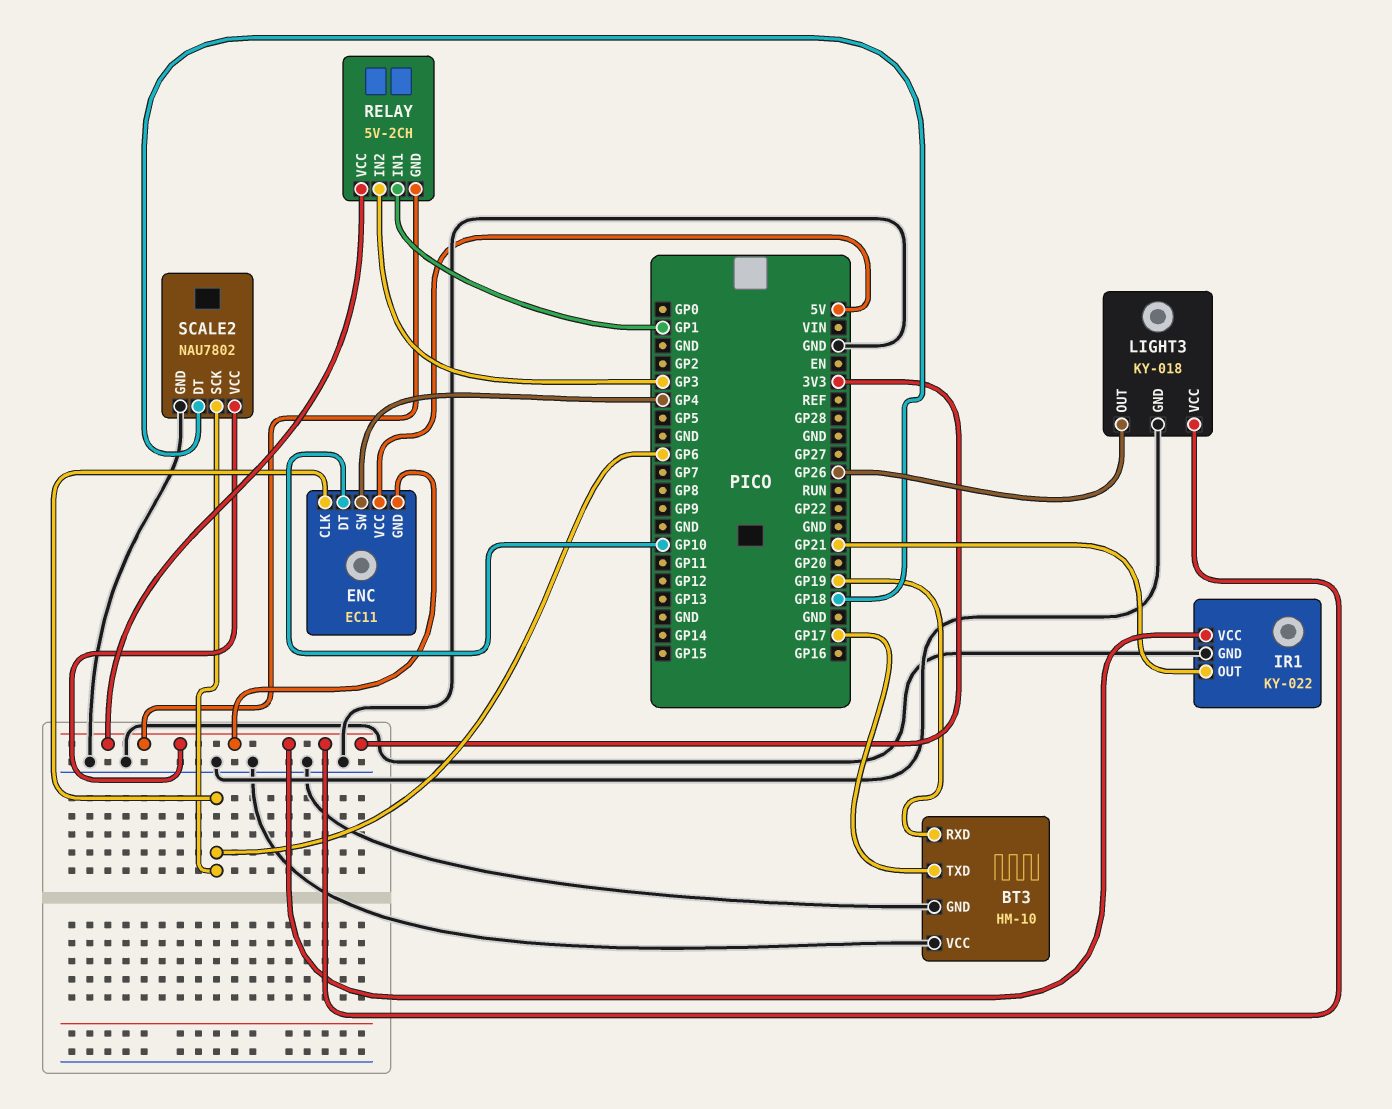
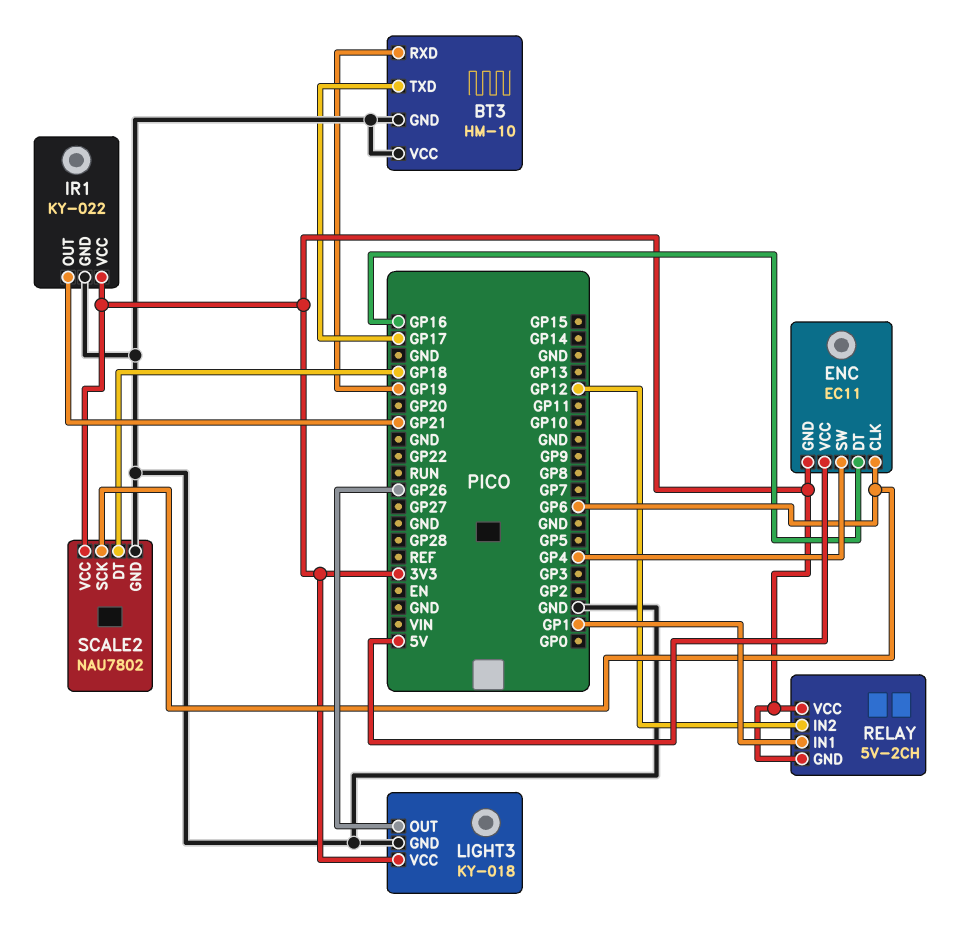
ENC pin DT: GP10 -> GP16
RELAY pin IN2: GP3 -> GP12

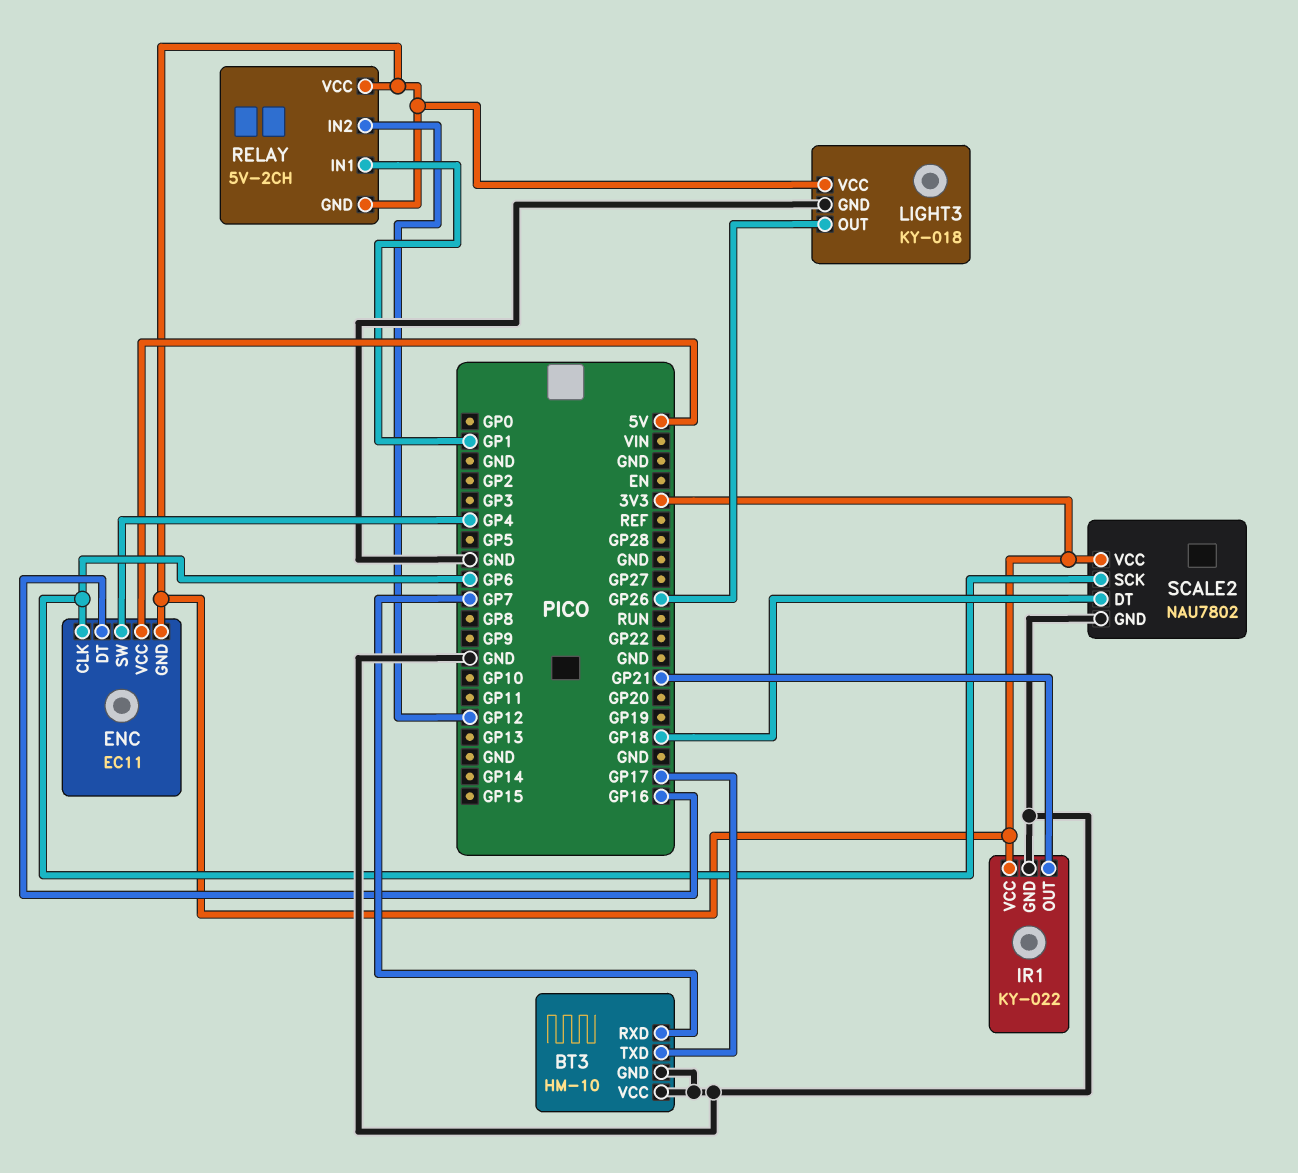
BT3 pin RXD: GP19 -> GP7

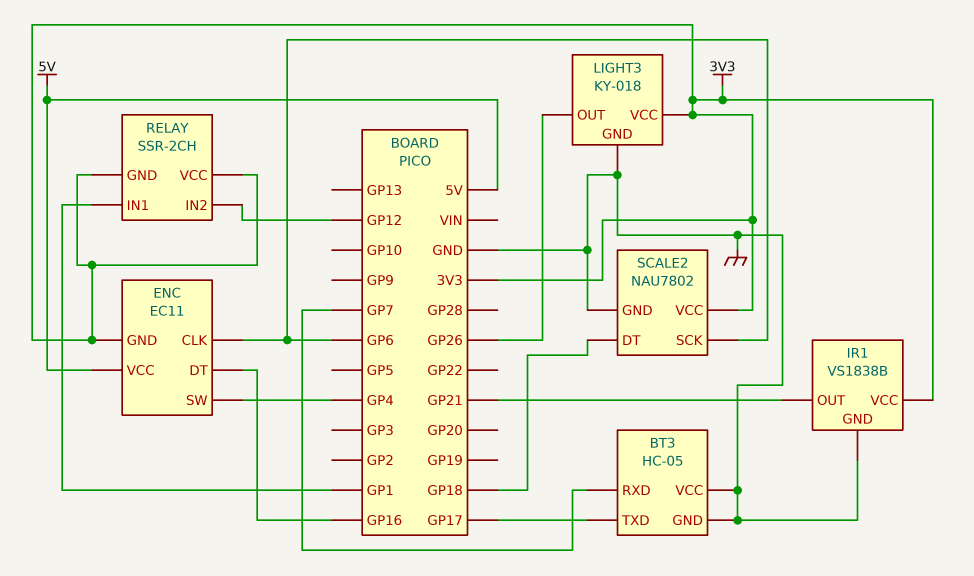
BT3: HM-10 -> HC-05
IR1: KY-022 -> VS1838B
RELAY: 5V-2CH -> SSR-2CH

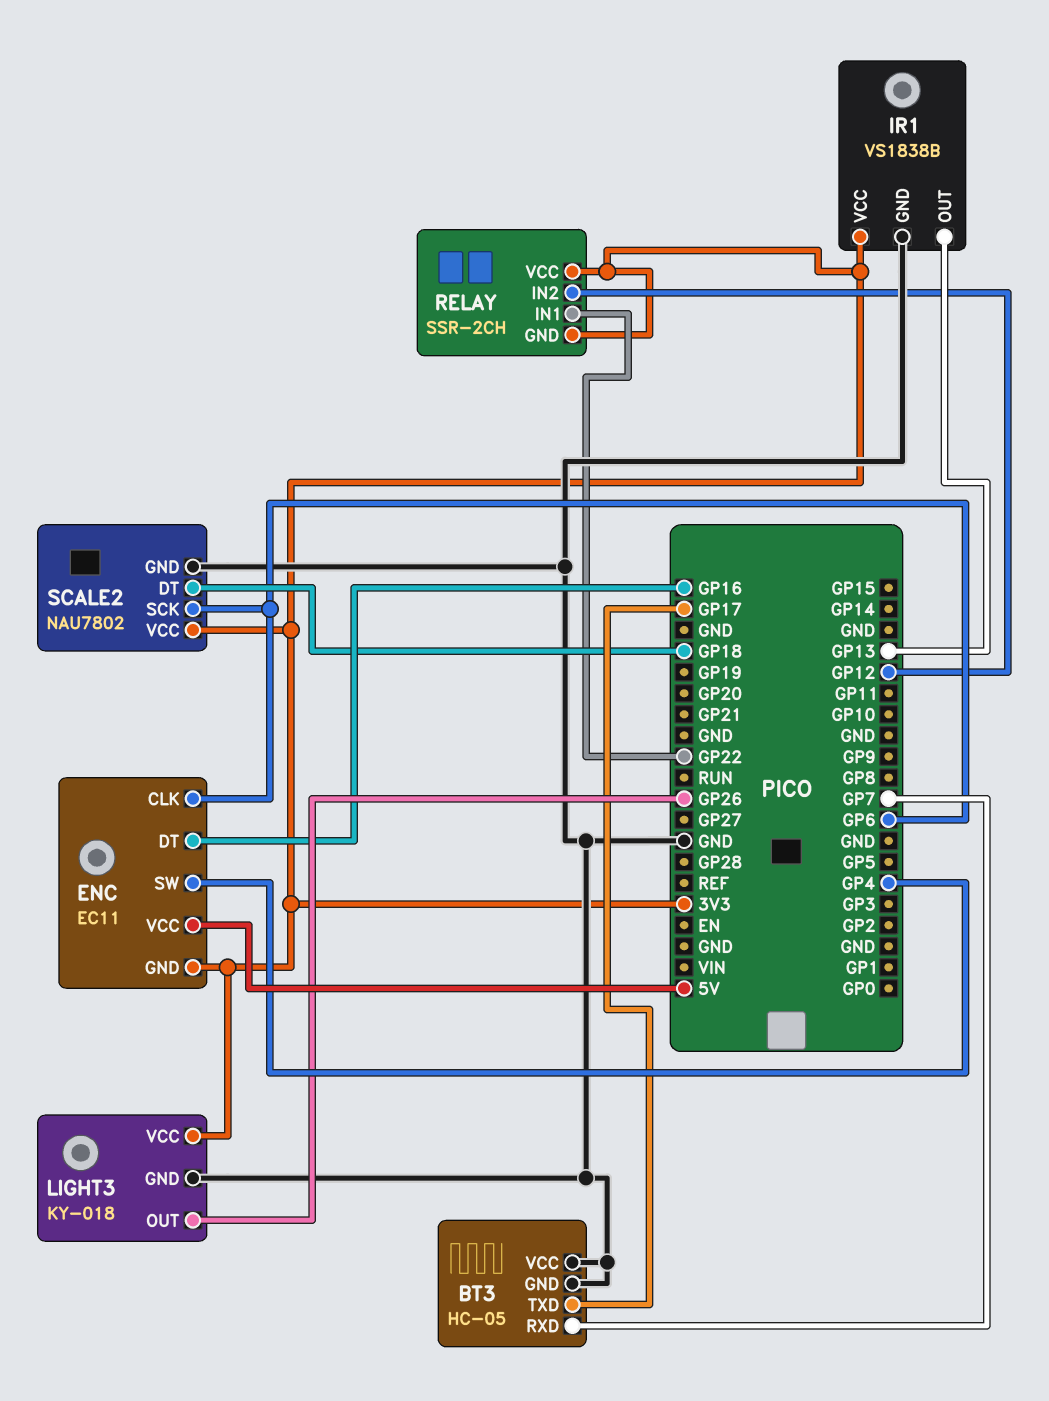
IR1 pin OUT: GP21 -> GP13
RELAY pin IN1: GP1 -> GP22

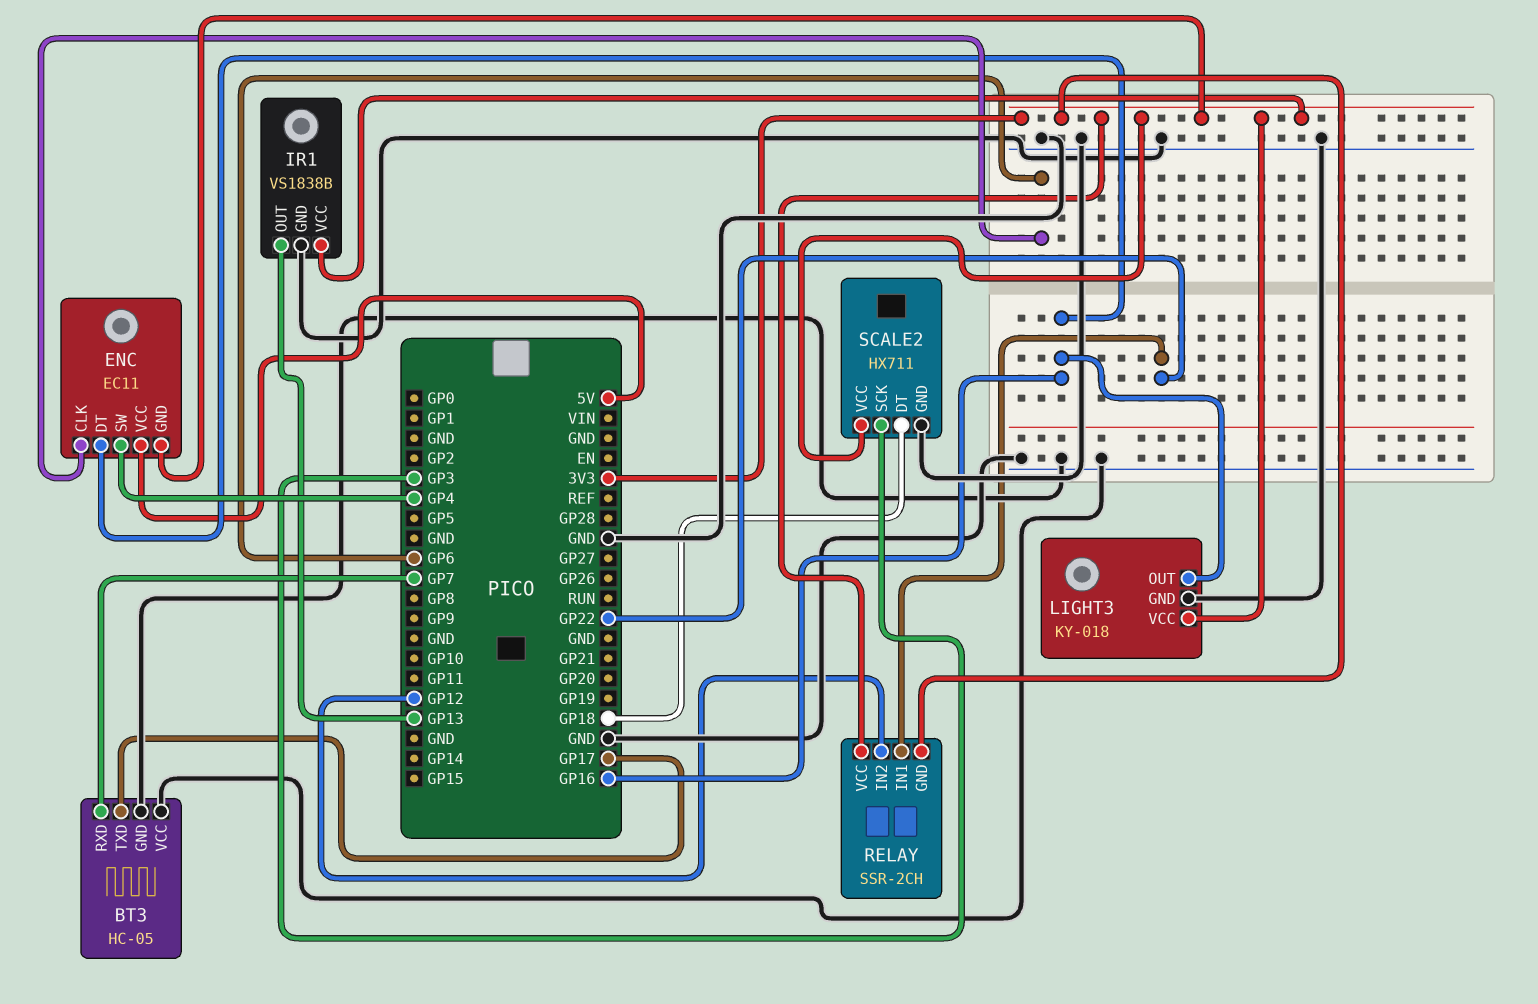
LIGHT3 pin OUT: GP26 -> GP16
SCALE2: NAU7802 -> HX711
SCALE2 pin SCK: GP6 -> GP3

